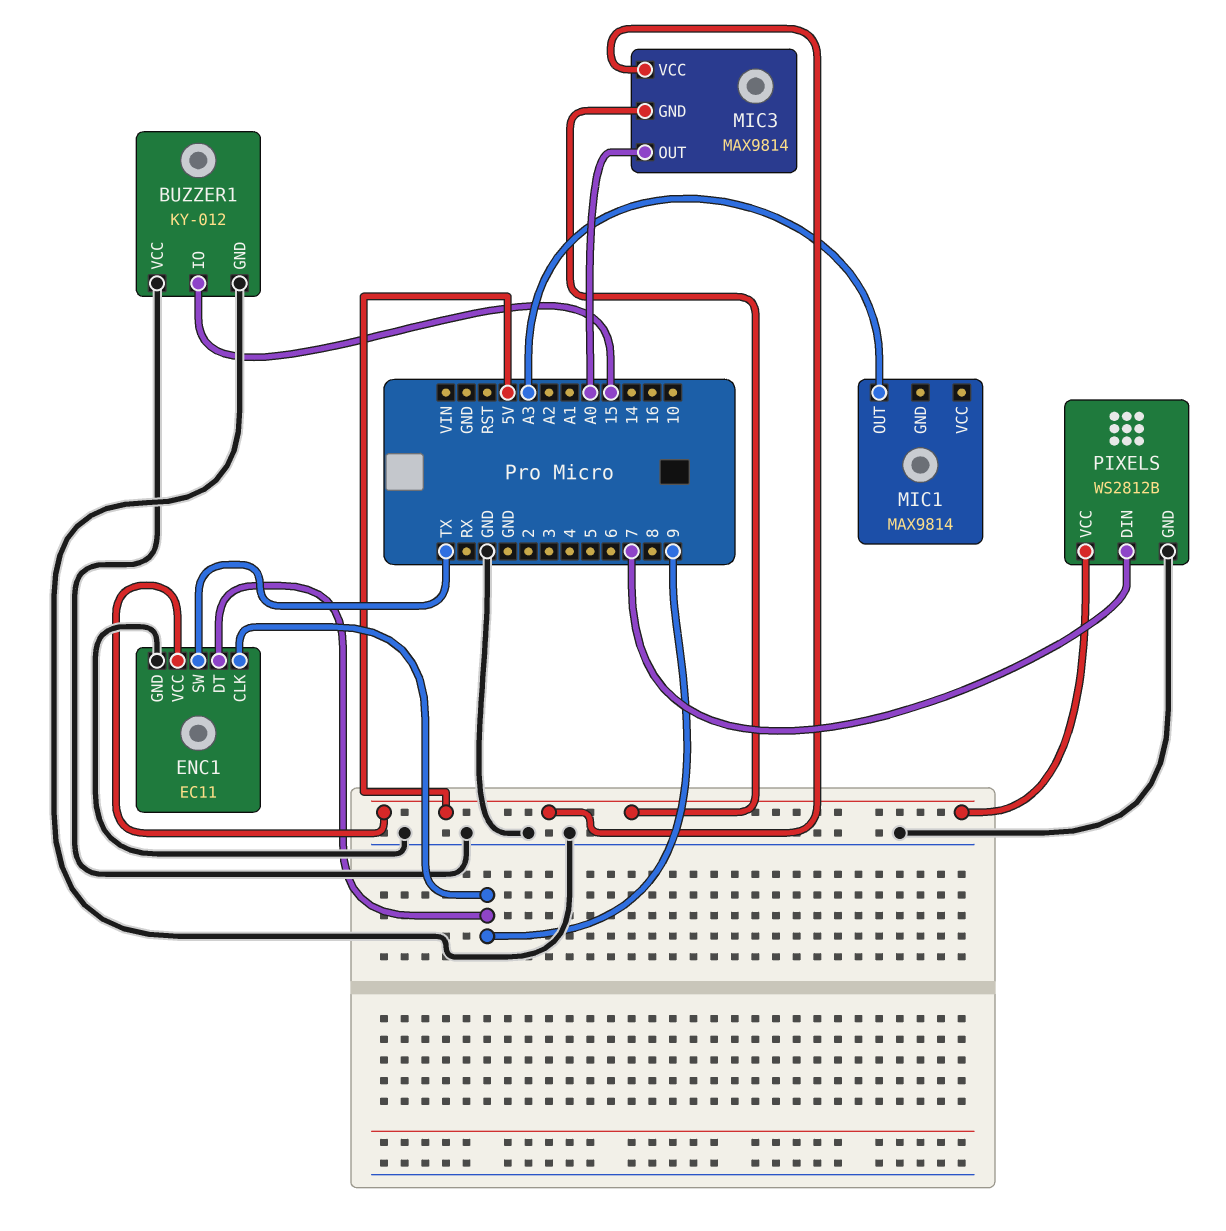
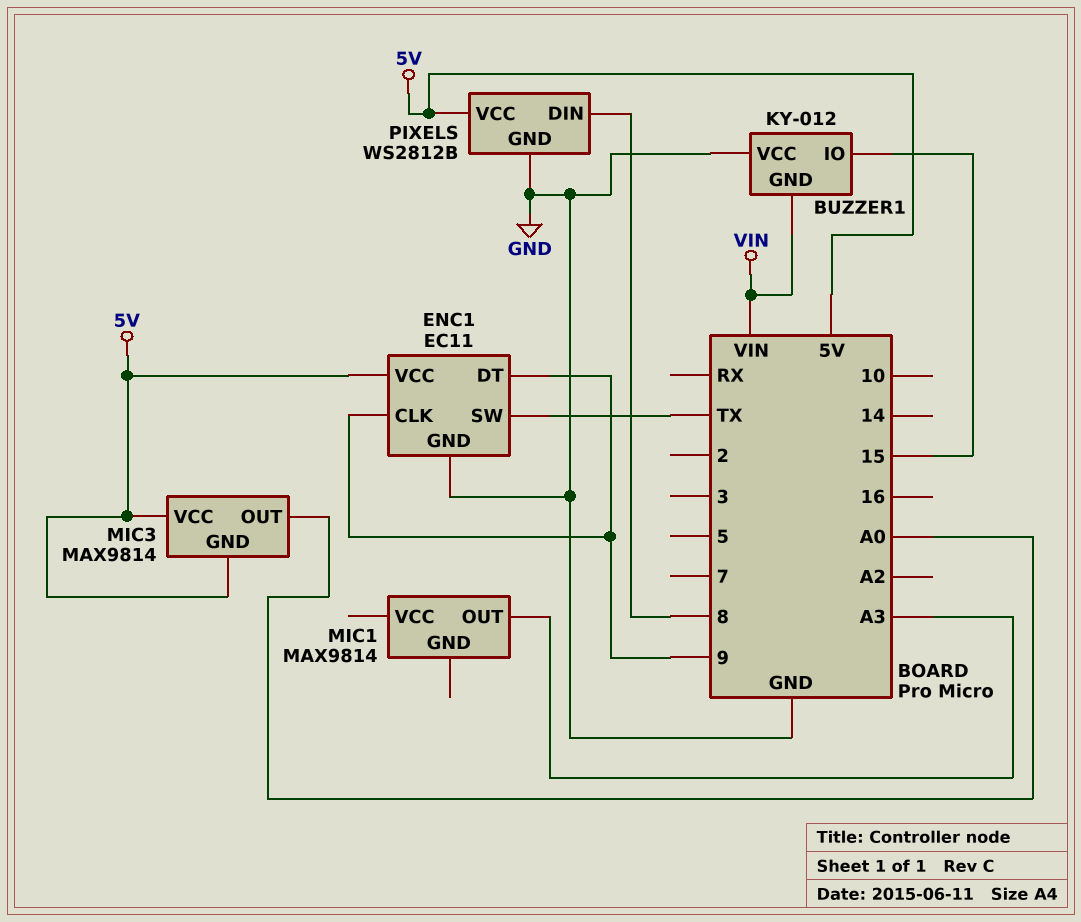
BUZZER1 pin GND: GND -> VIN
PIXELS pin DIN: 7 -> 8

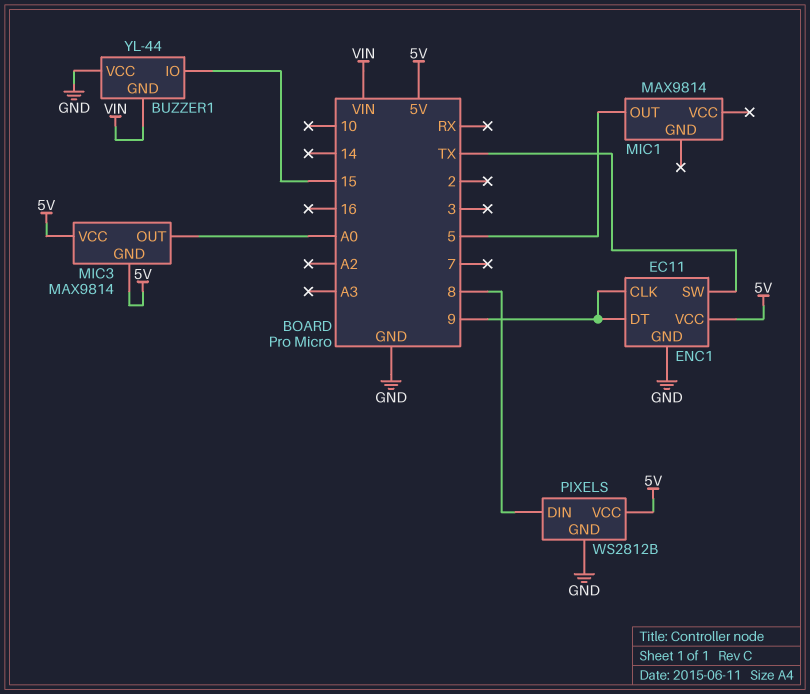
BUZZER1: KY-012 -> YL-44
MIC1 pin OUT: A3 -> 5

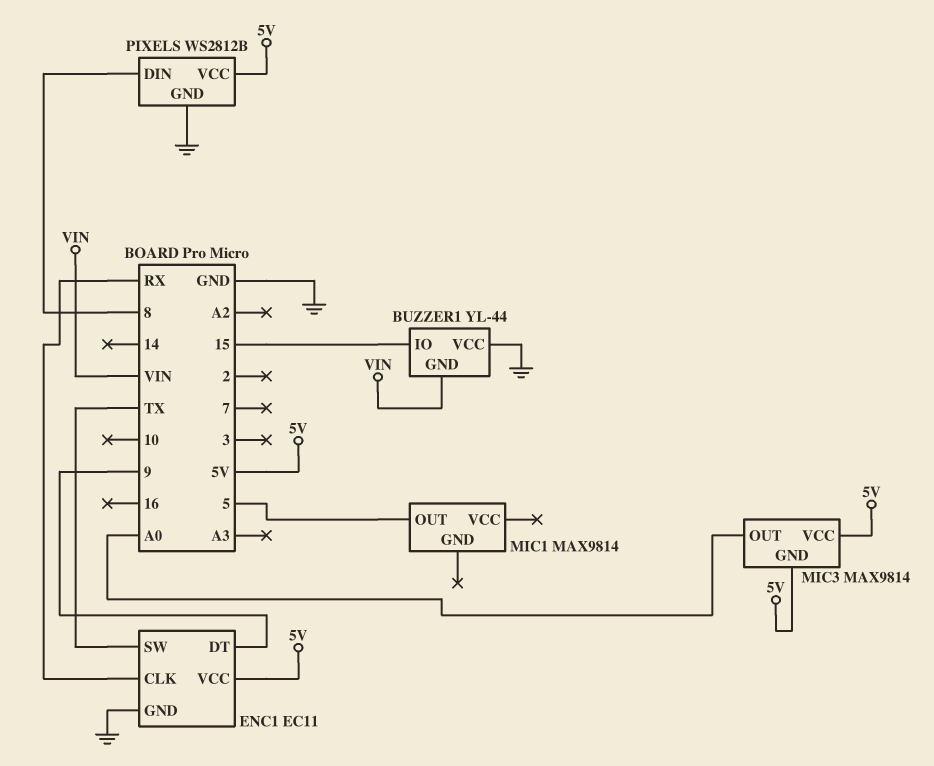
ENC1 pin CLK: 9 -> RX

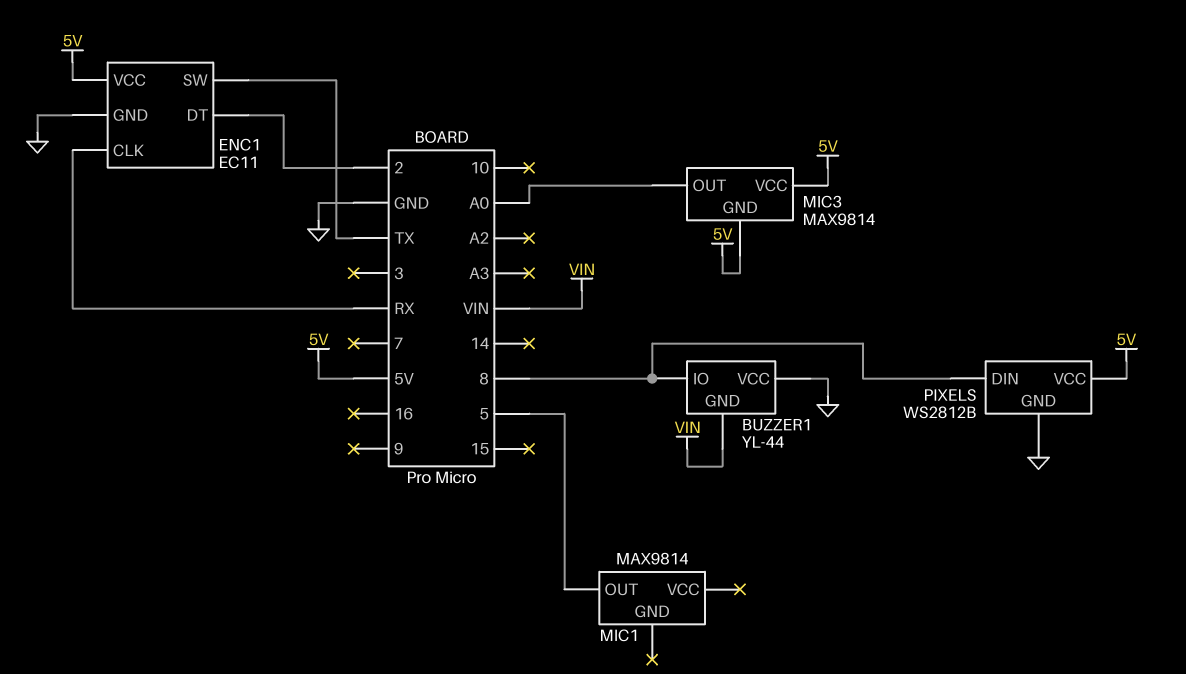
BUZZER1 pin IO: 15 -> 8
ENC1 pin DT: 9 -> 2

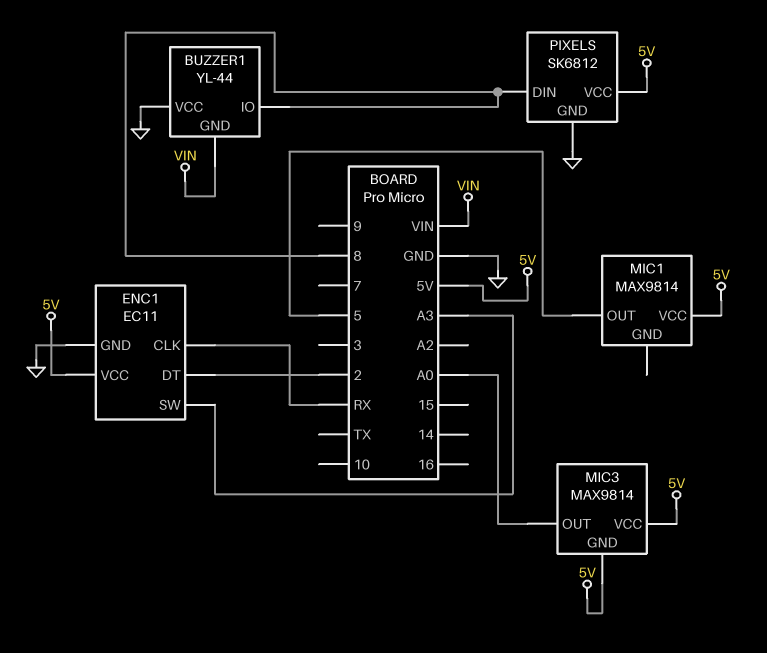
ENC1 pin SW: TX -> A3
MIC1 pin VCC: none -> 5V
PIXELS: WS2812B -> SK6812

